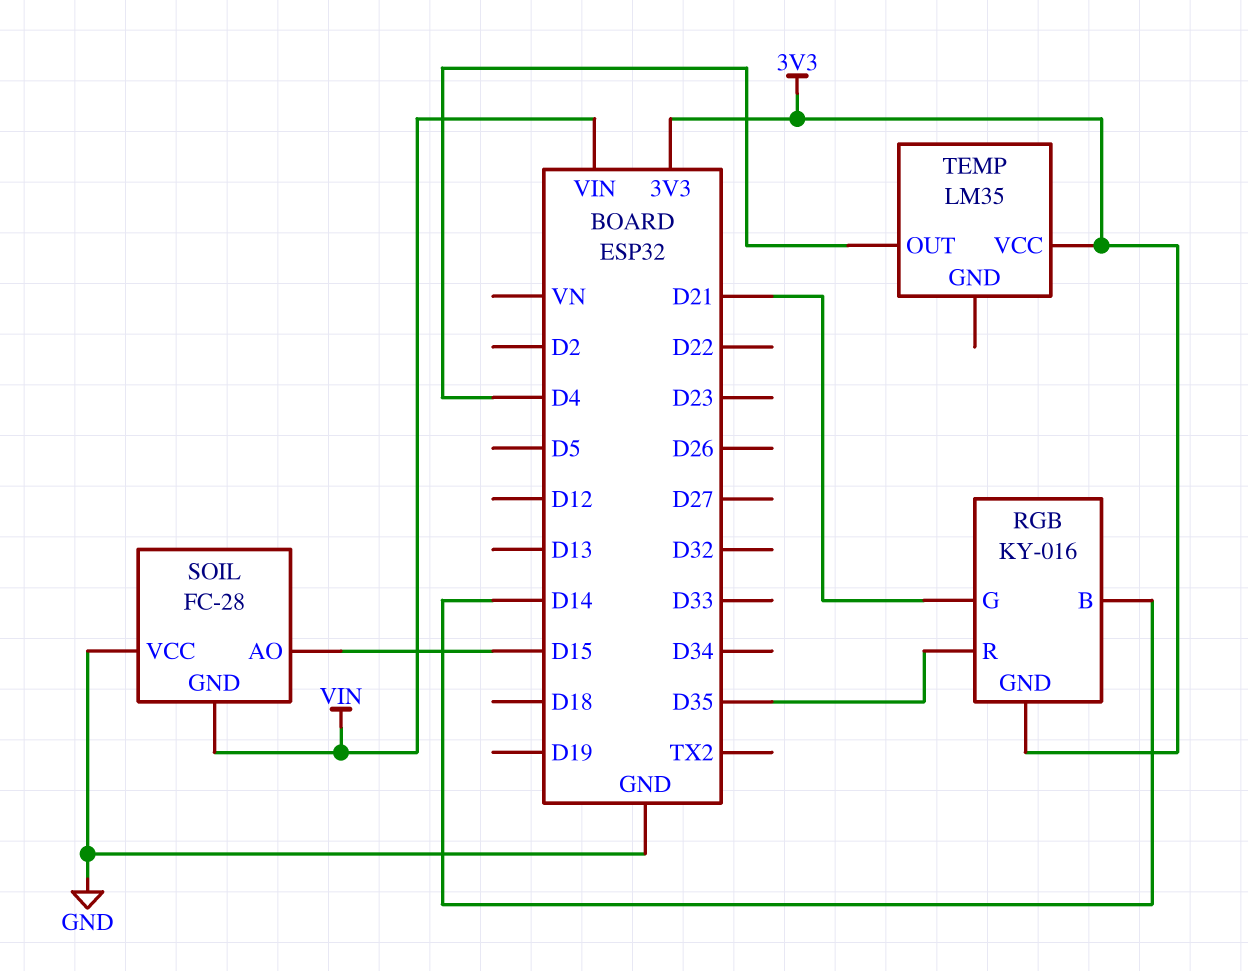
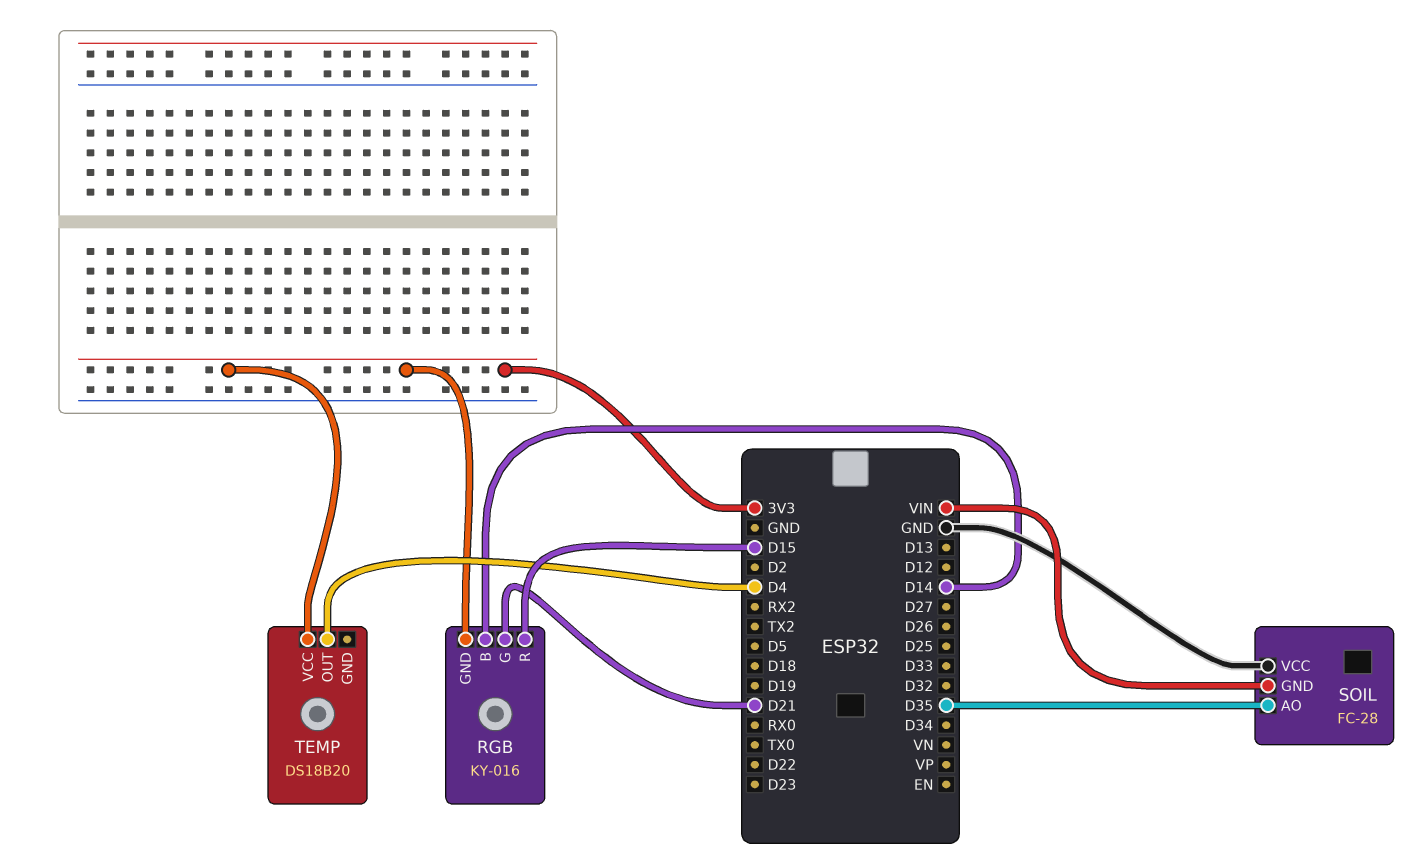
RGB pin R: D35 -> D15
SOIL pin AO: D15 -> D35
TEMP: LM35 -> DS18B20

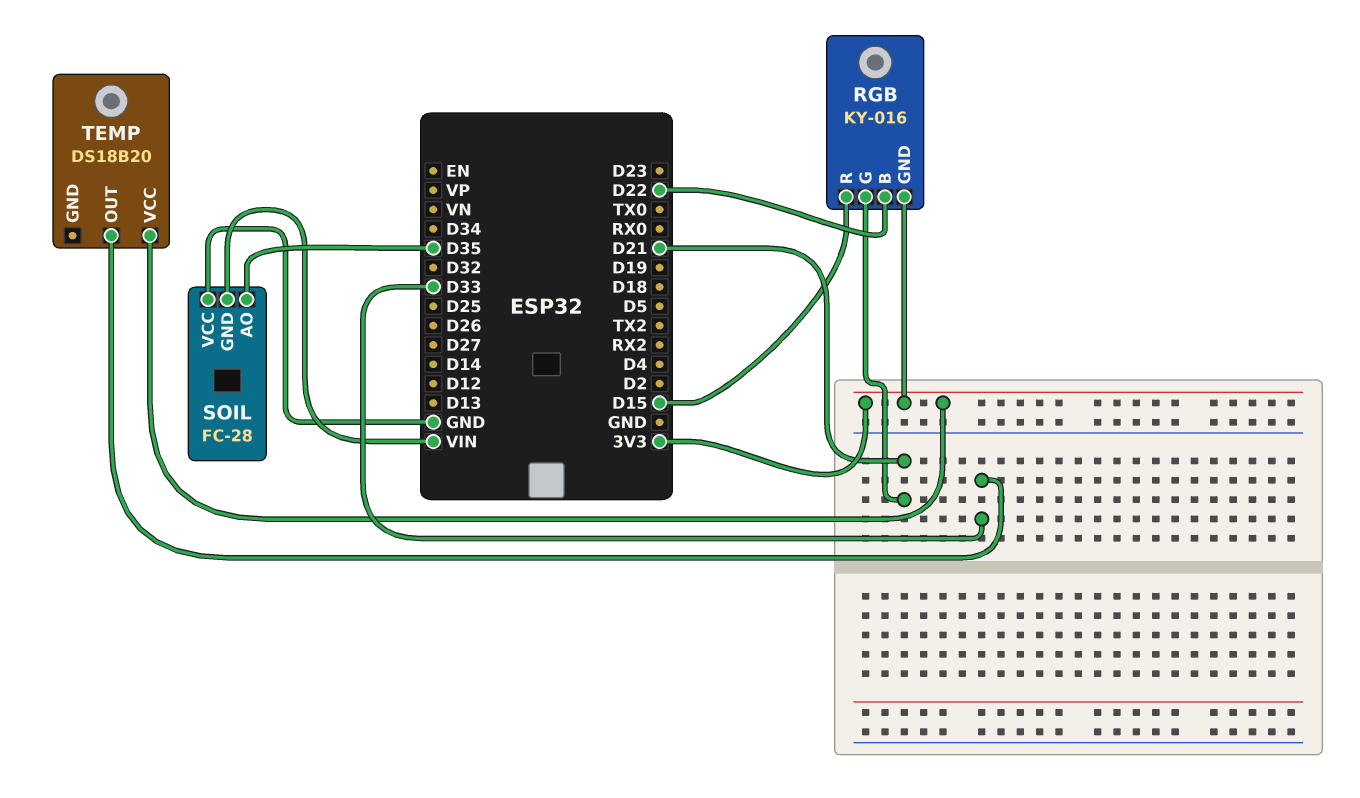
RGB pin B: D14 -> D22
TEMP pin OUT: D4 -> D33

